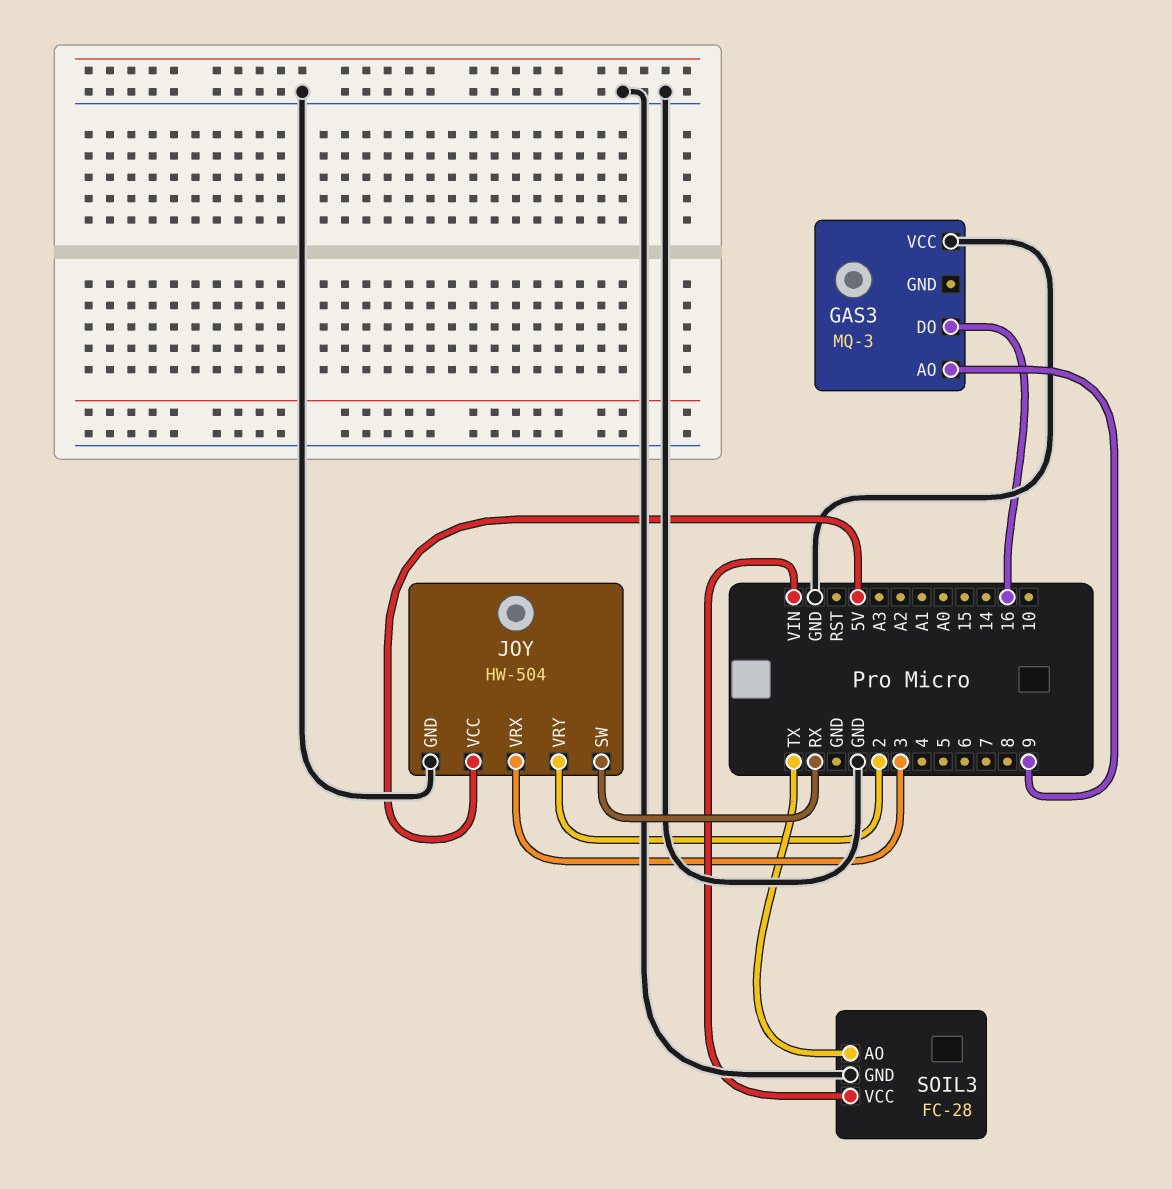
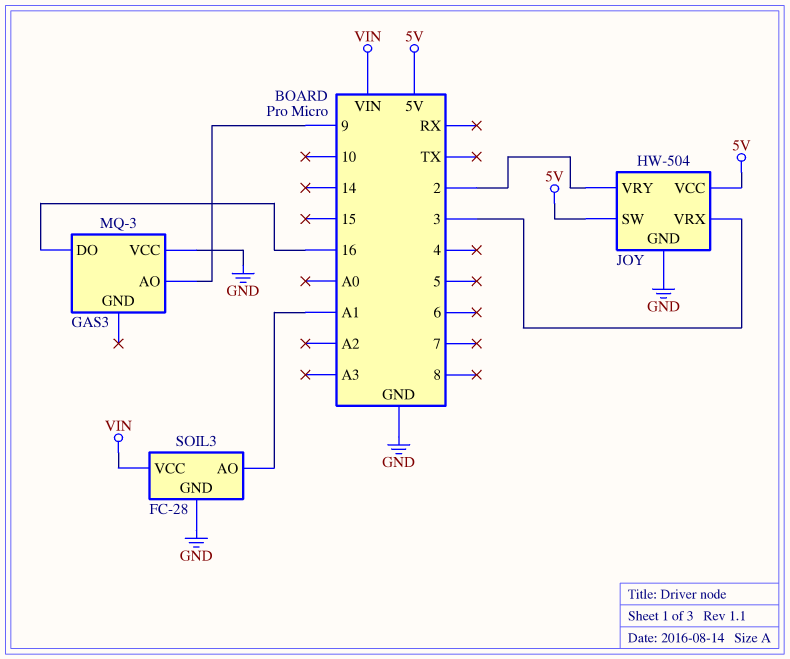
JOY pin SW: RX -> 5V
SOIL3 pin AO: TX -> A1

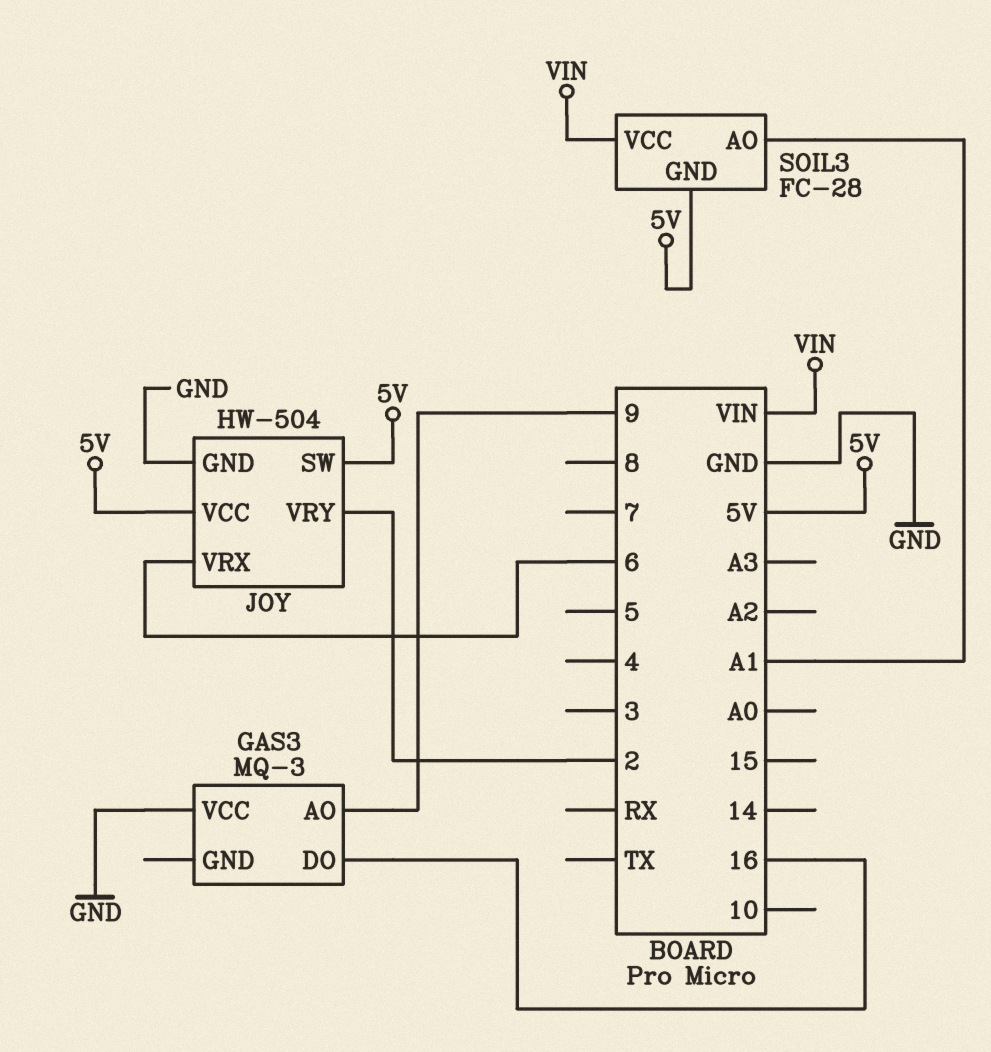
JOY pin VRX: 3 -> 6
SOIL3 pin GND: GND -> 5V

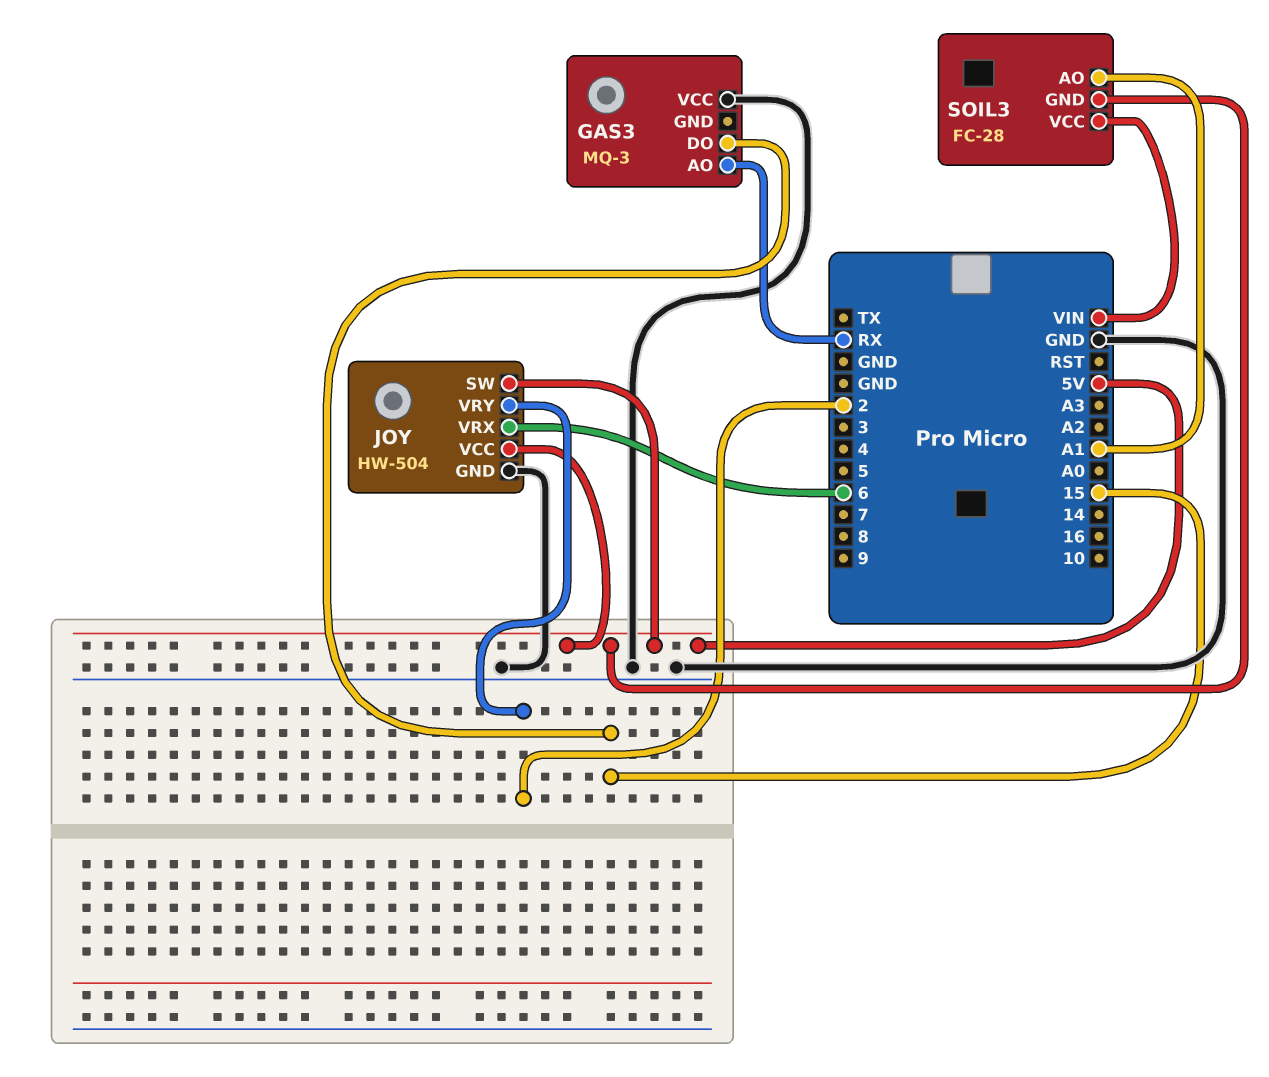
GAS3 pin AO: 9 -> RX
GAS3 pin DO: 16 -> 15

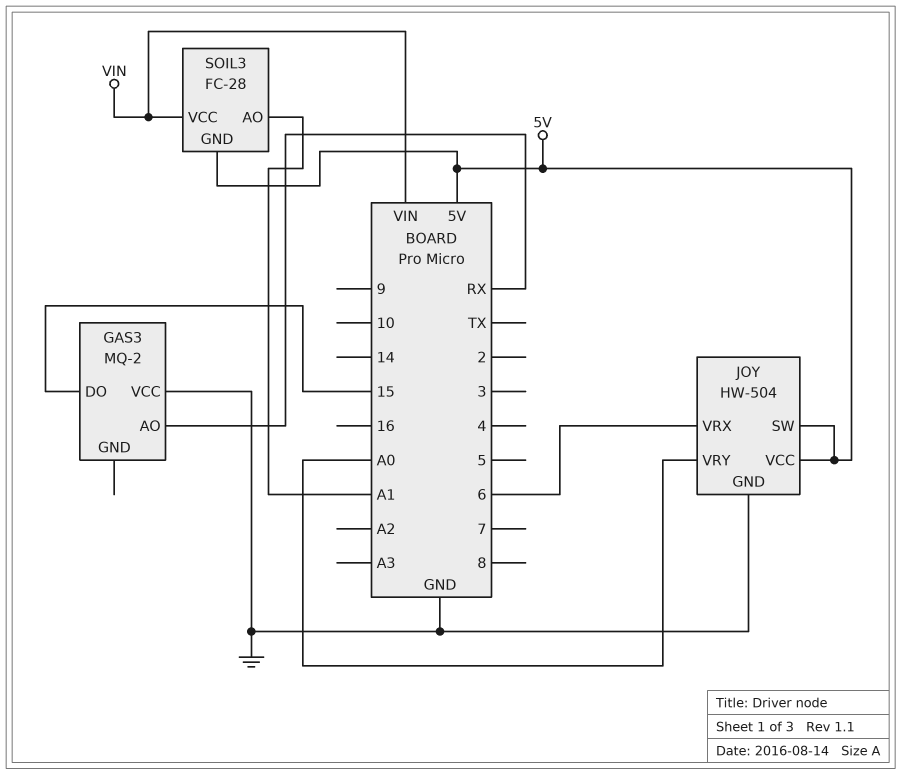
GAS3: MQ-3 -> MQ-2
JOY pin VRY: 2 -> A0

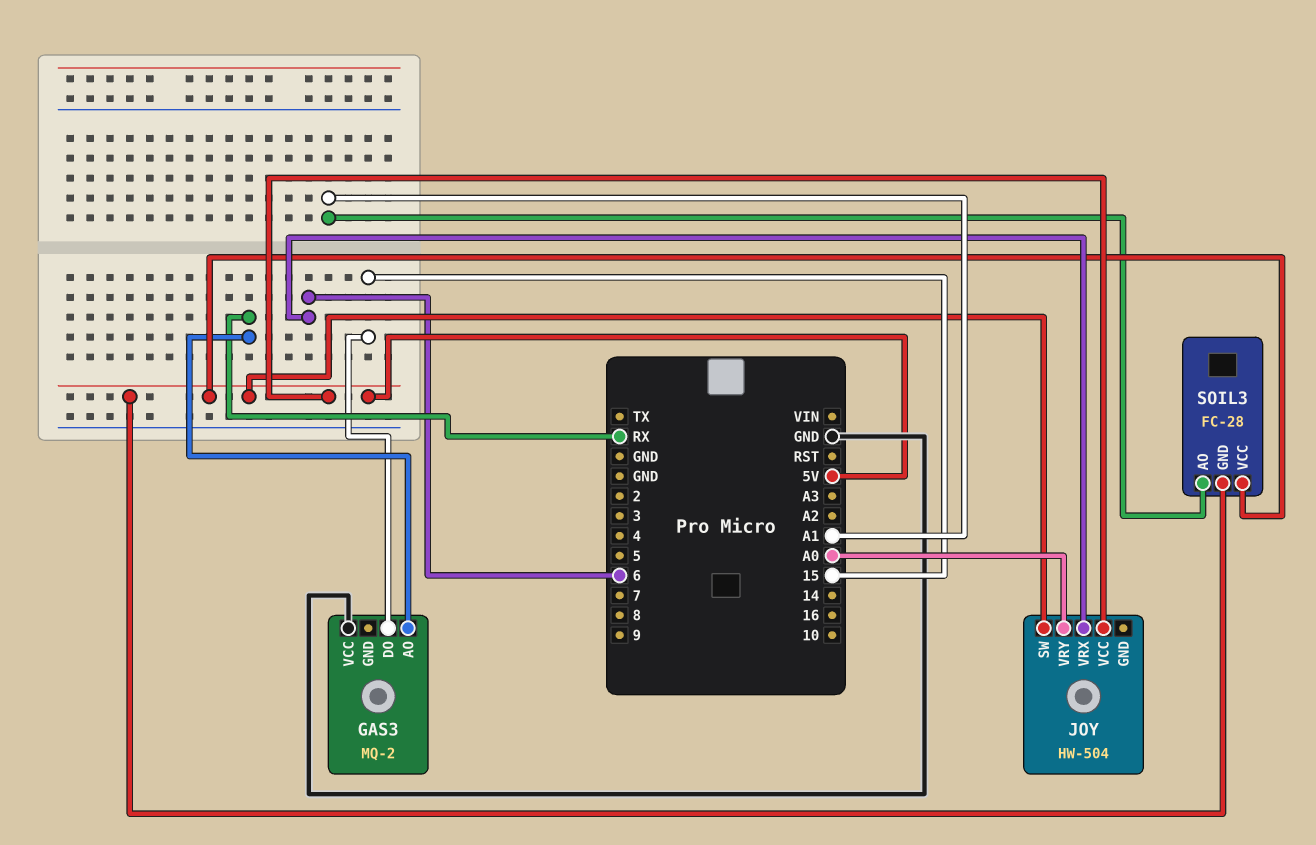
JOY pin GND: GND -> none
SOIL3 pin VCC: VIN -> 5V

